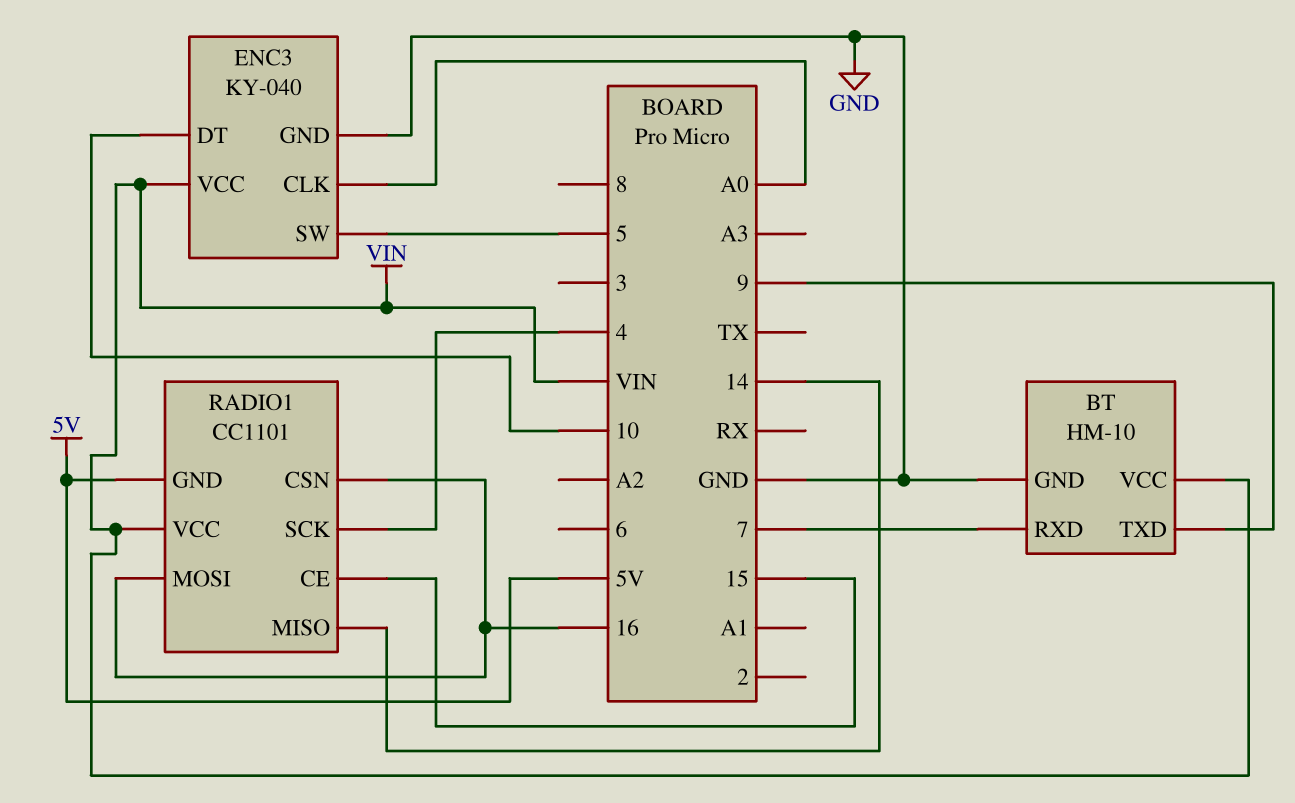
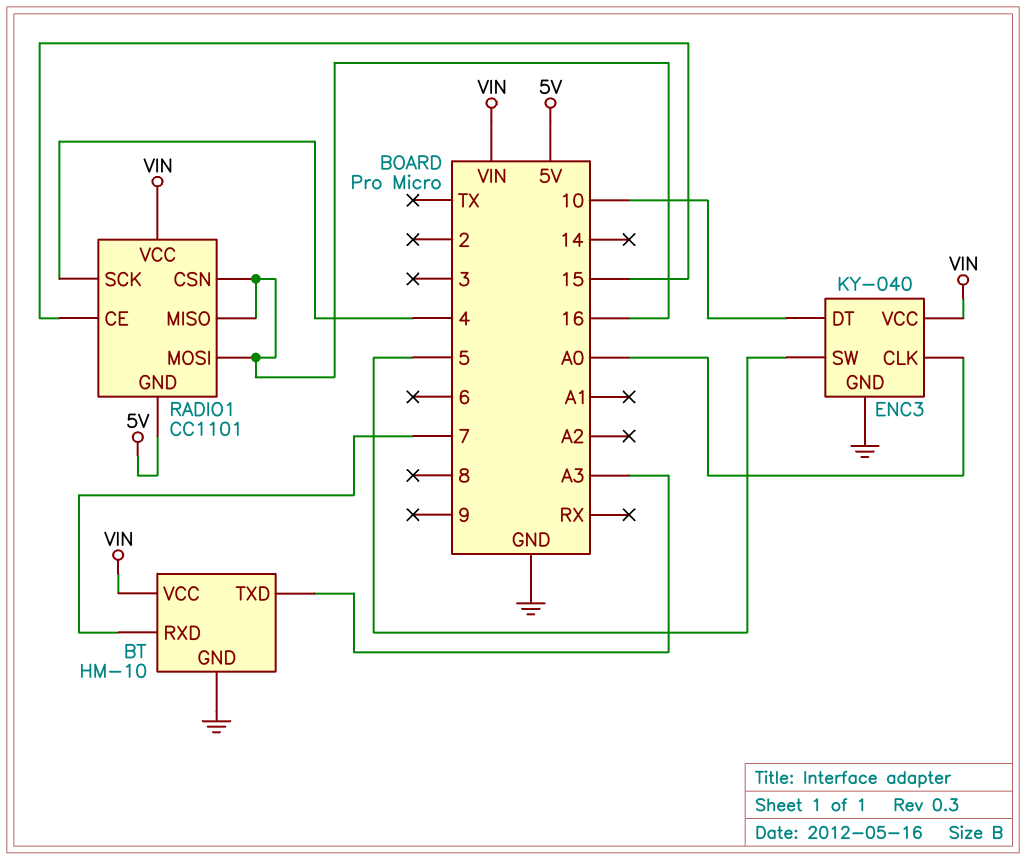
BT pin TXD: 9 -> A3
RADIO1 pin MISO: 14 -> 16

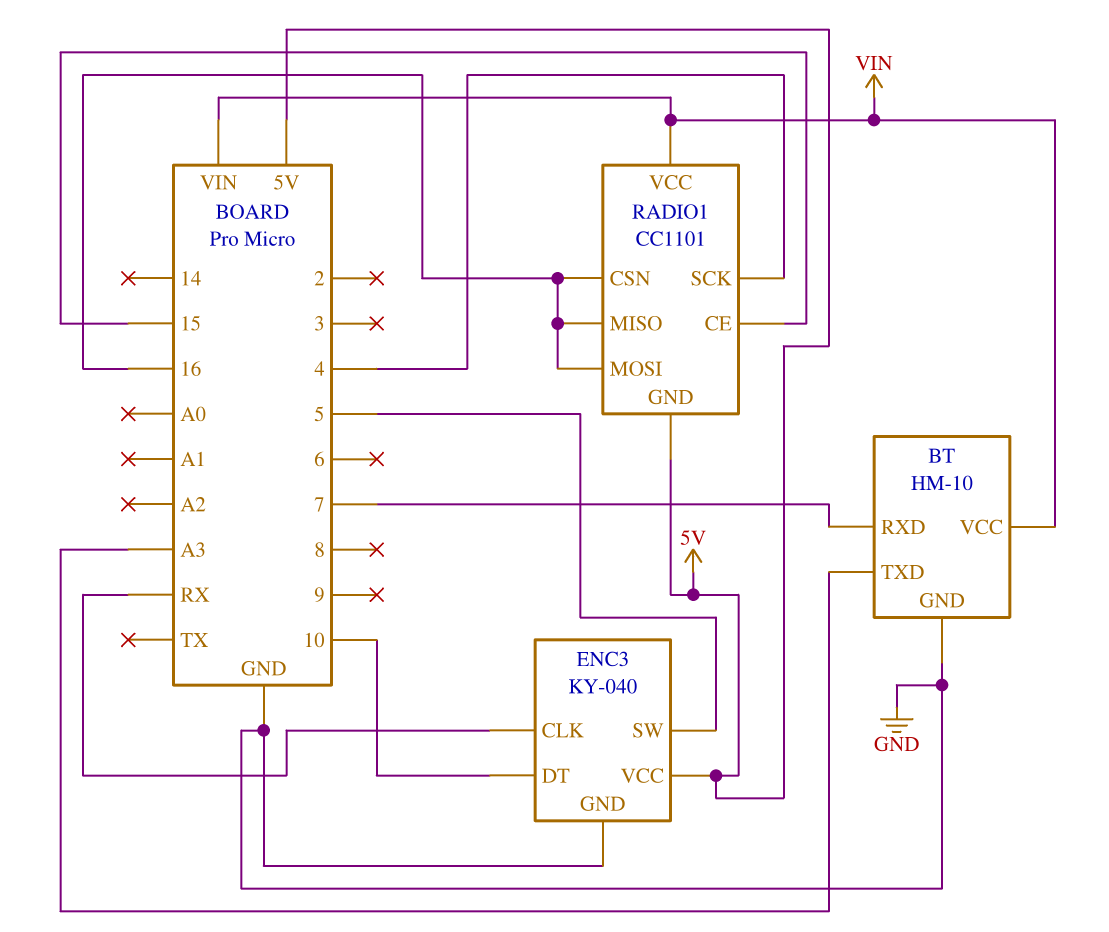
ENC3 pin CLK: A0 -> RX
ENC3 pin VCC: VIN -> 5V

